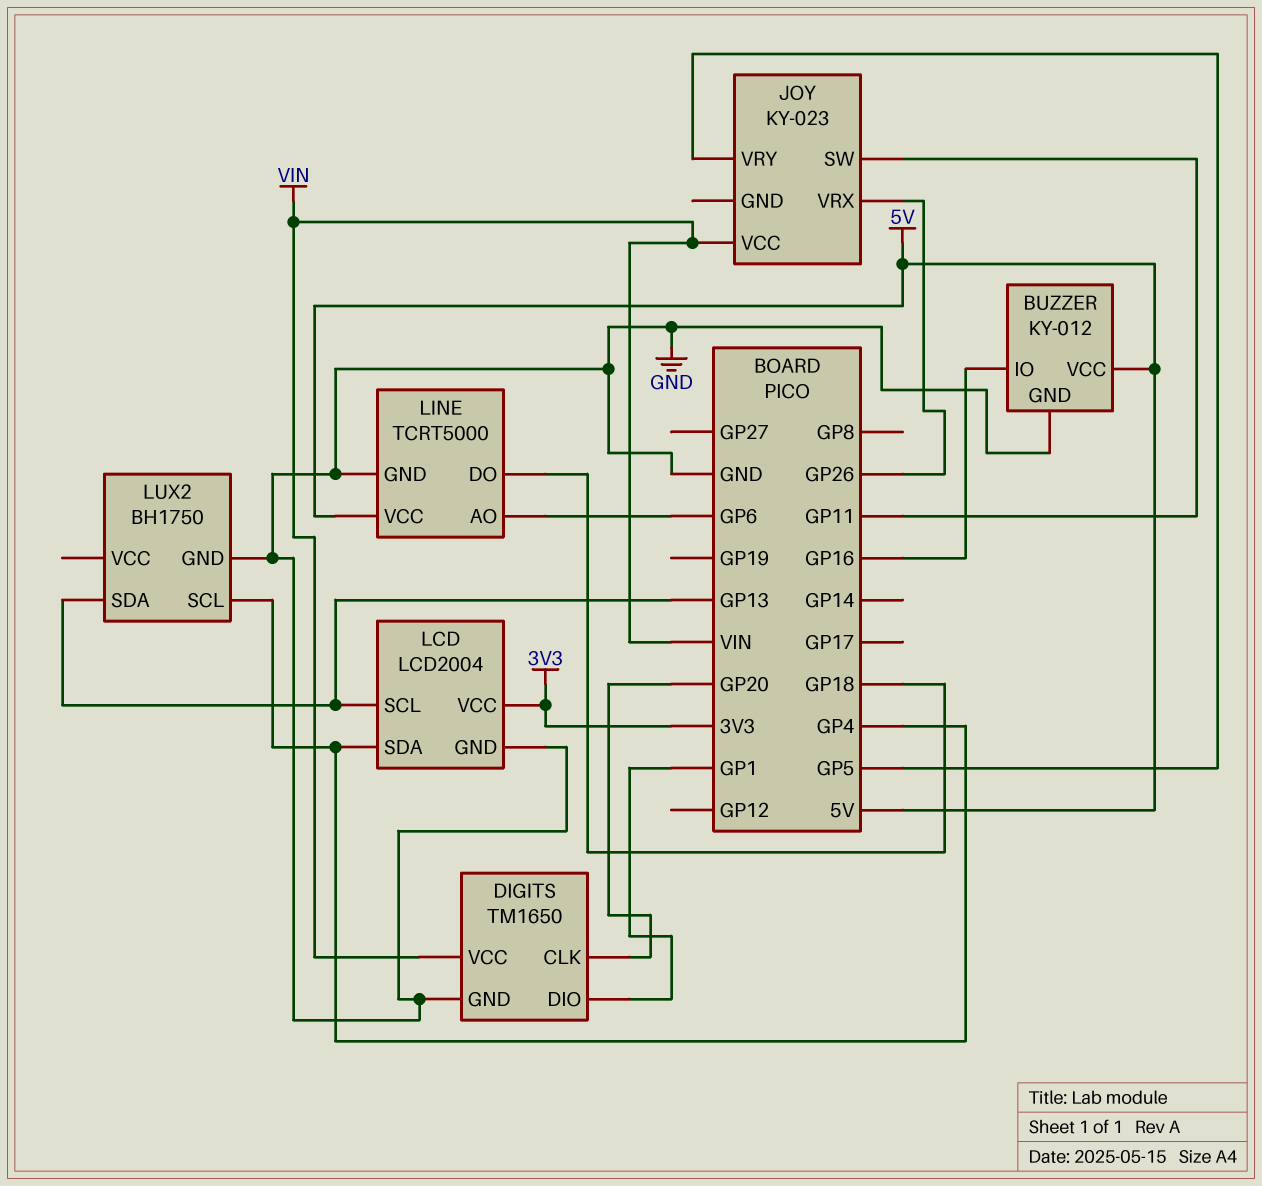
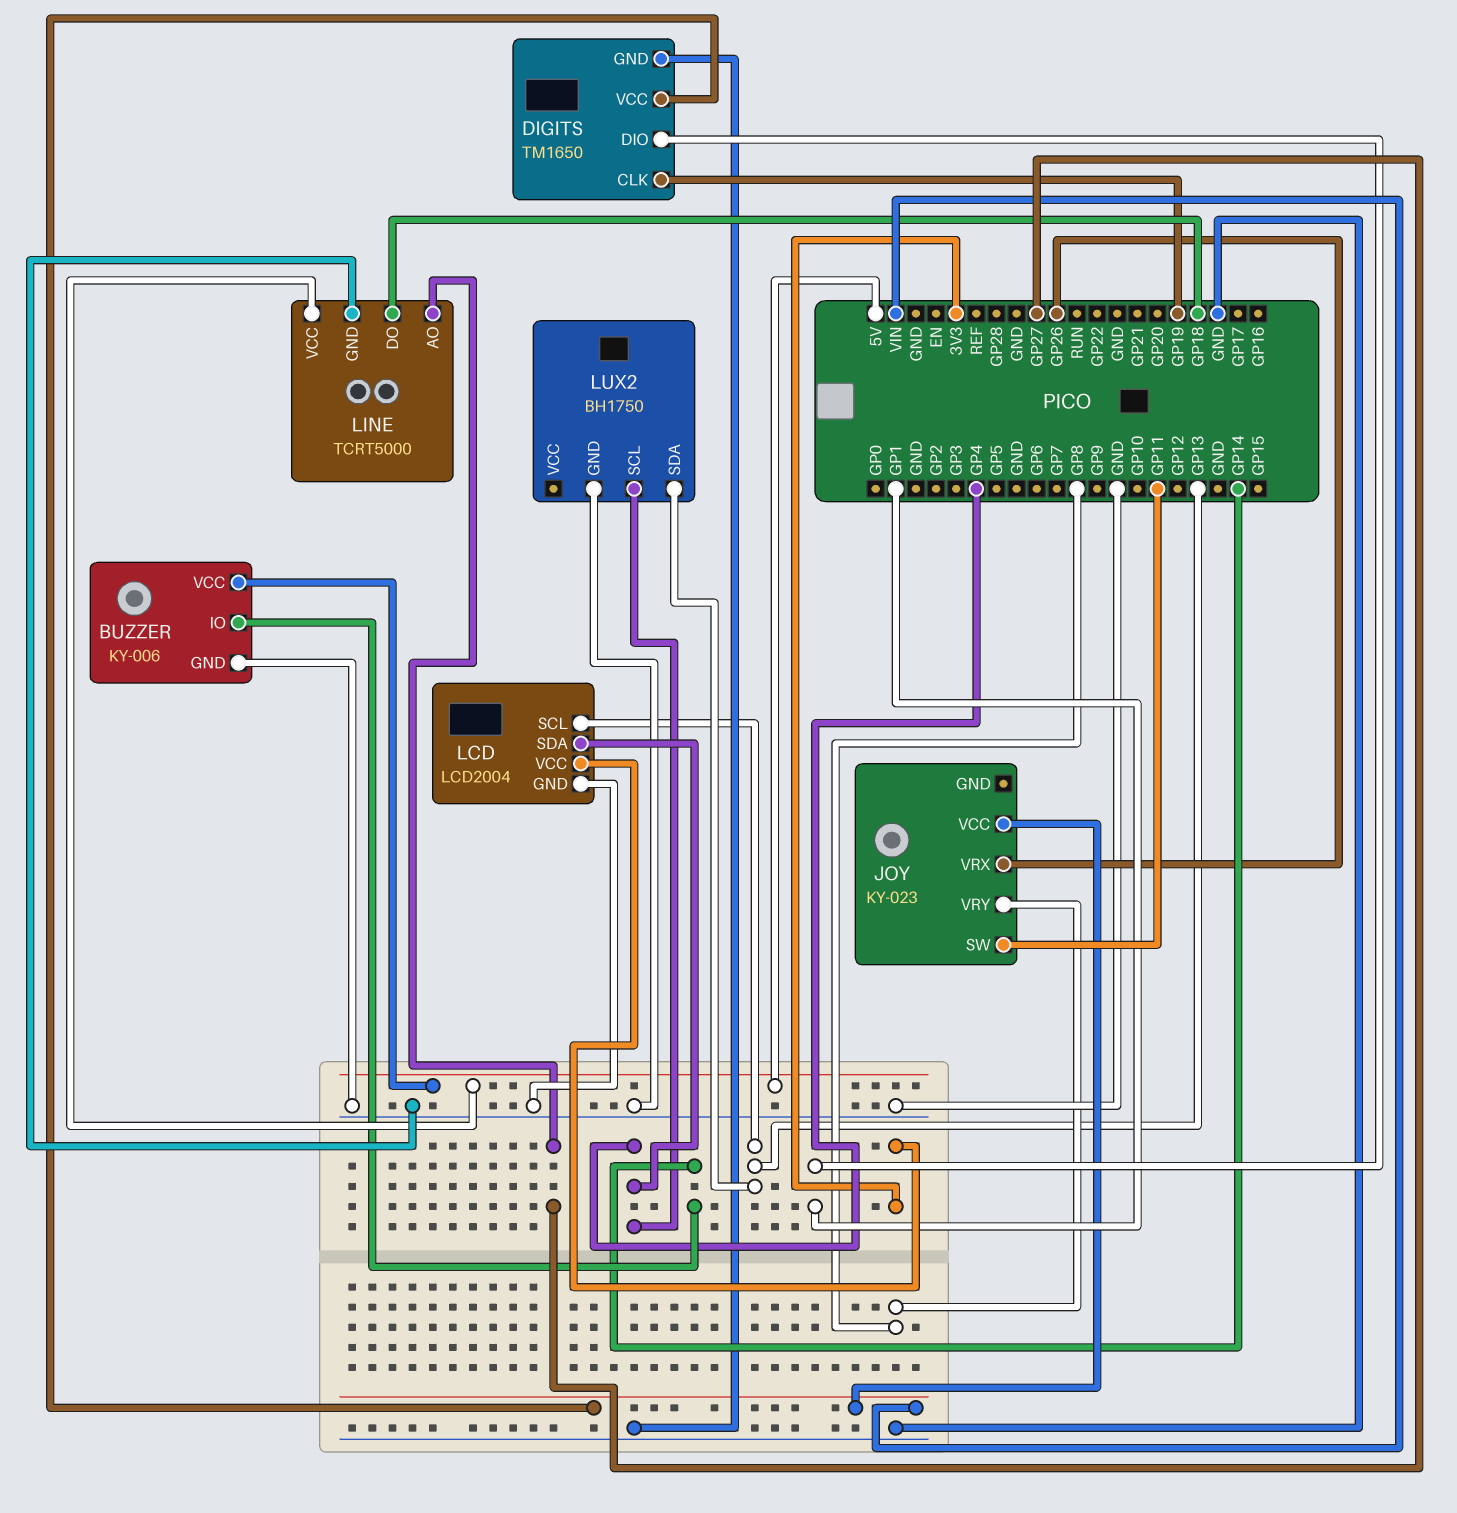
BUZZER: KY-012 -> KY-006
BUZZER pin IO: GP16 -> GP14
DIGITS pin CLK: GP20 -> GP19
JOY pin VRY: GP5 -> GP8
LINE pin AO: GP6 -> GP27

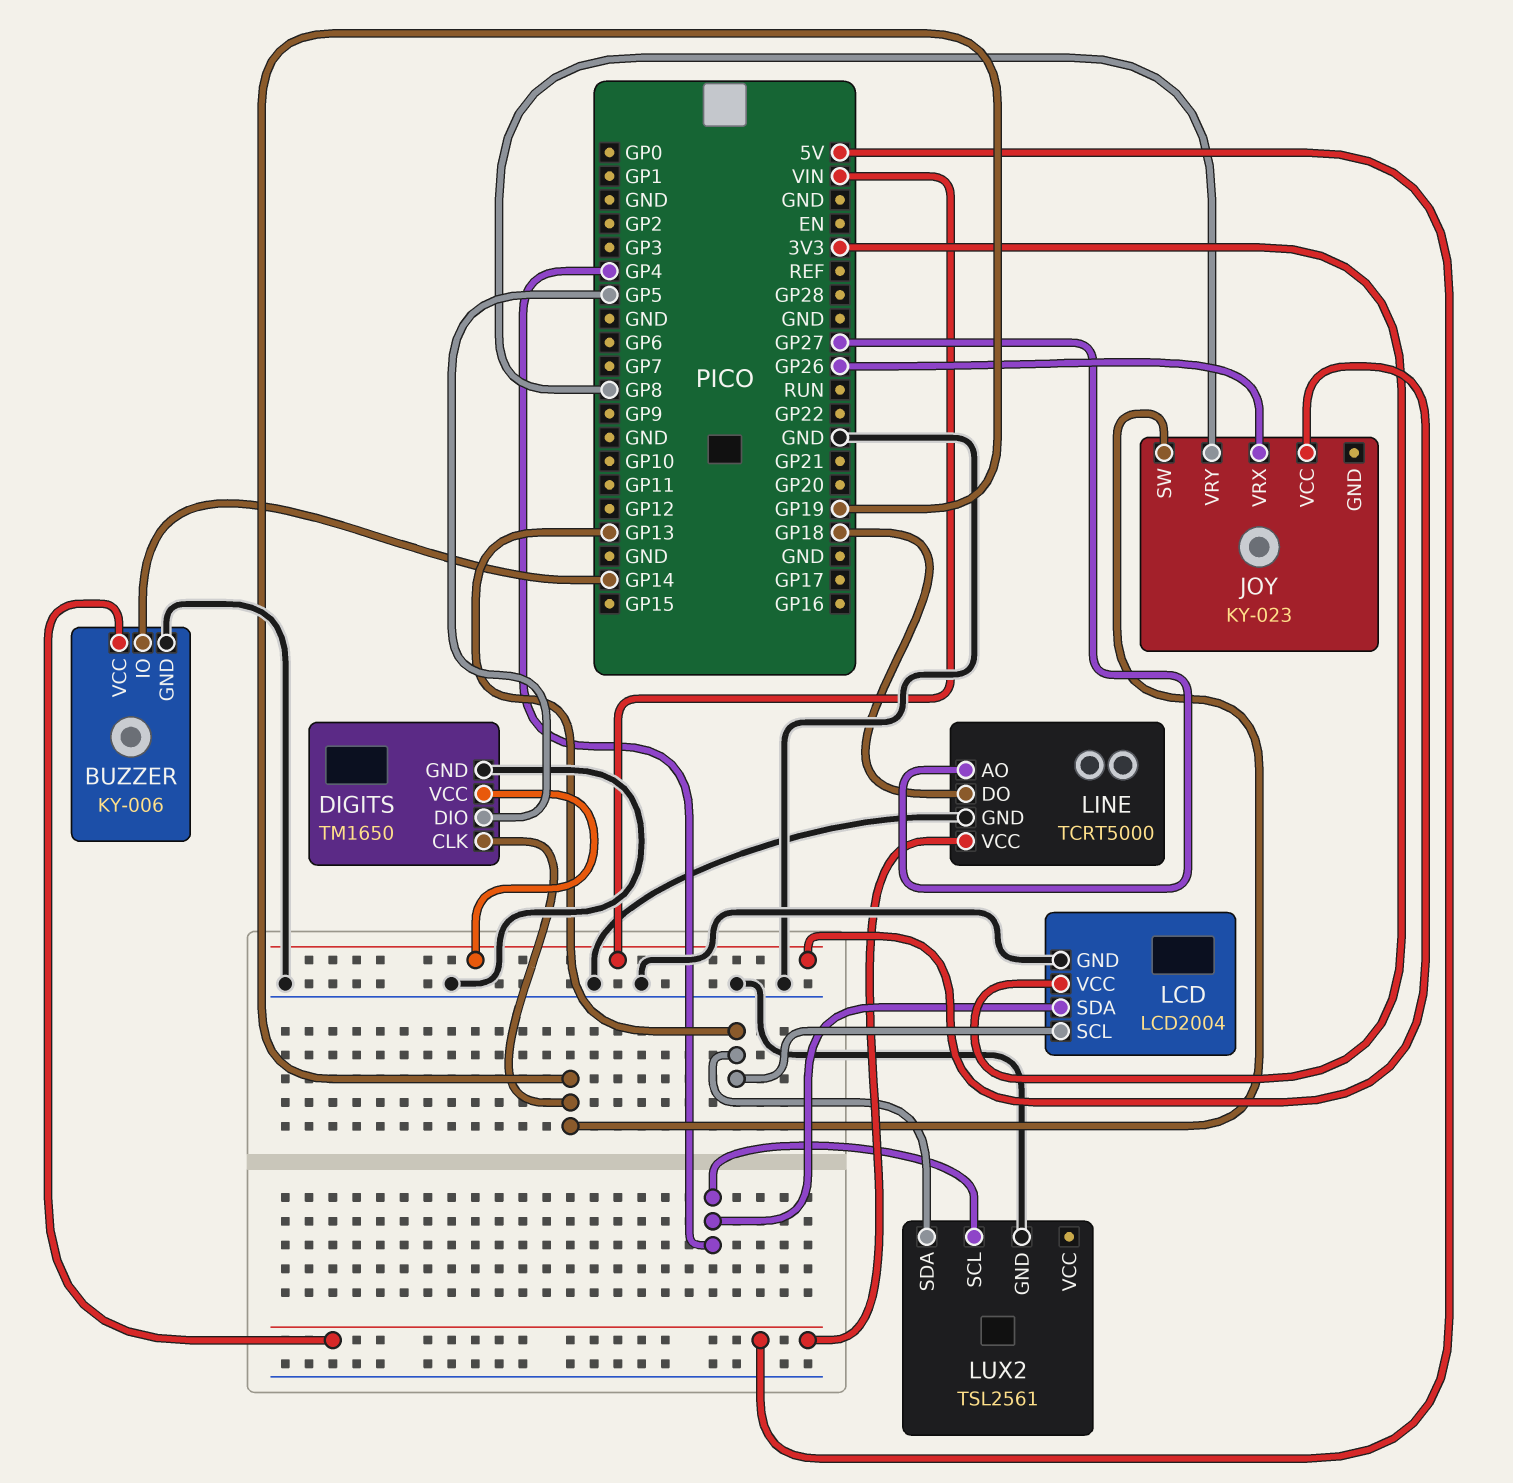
DIGITS pin DIO: GP1 -> GP5
JOY pin SW: GP11 -> GP19
LUX2: BH1750 -> TSL2561

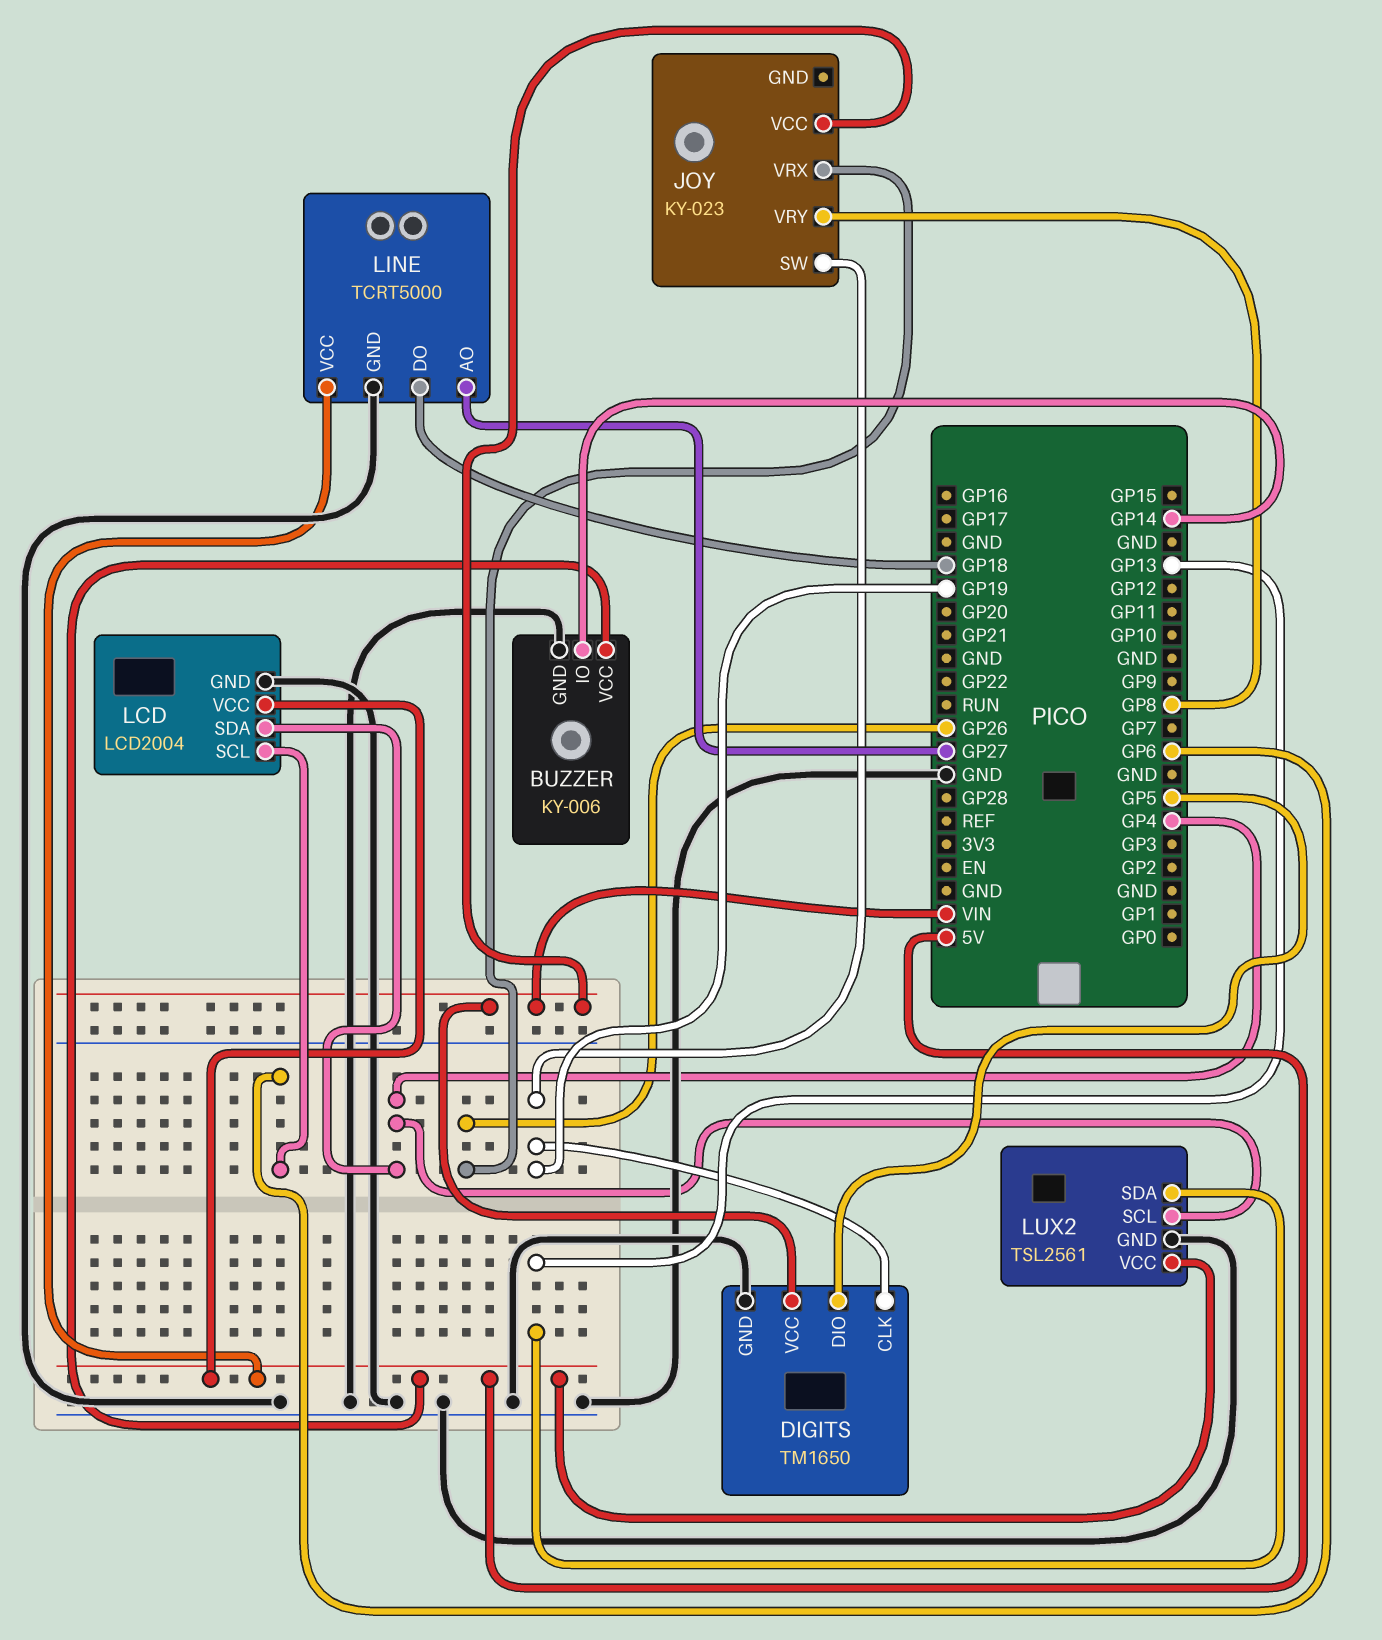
LCD pin SCL: GP13 -> GP6
LCD pin VCC: 3V3 -> 5V
LUX2 pin VCC: none -> 5V

